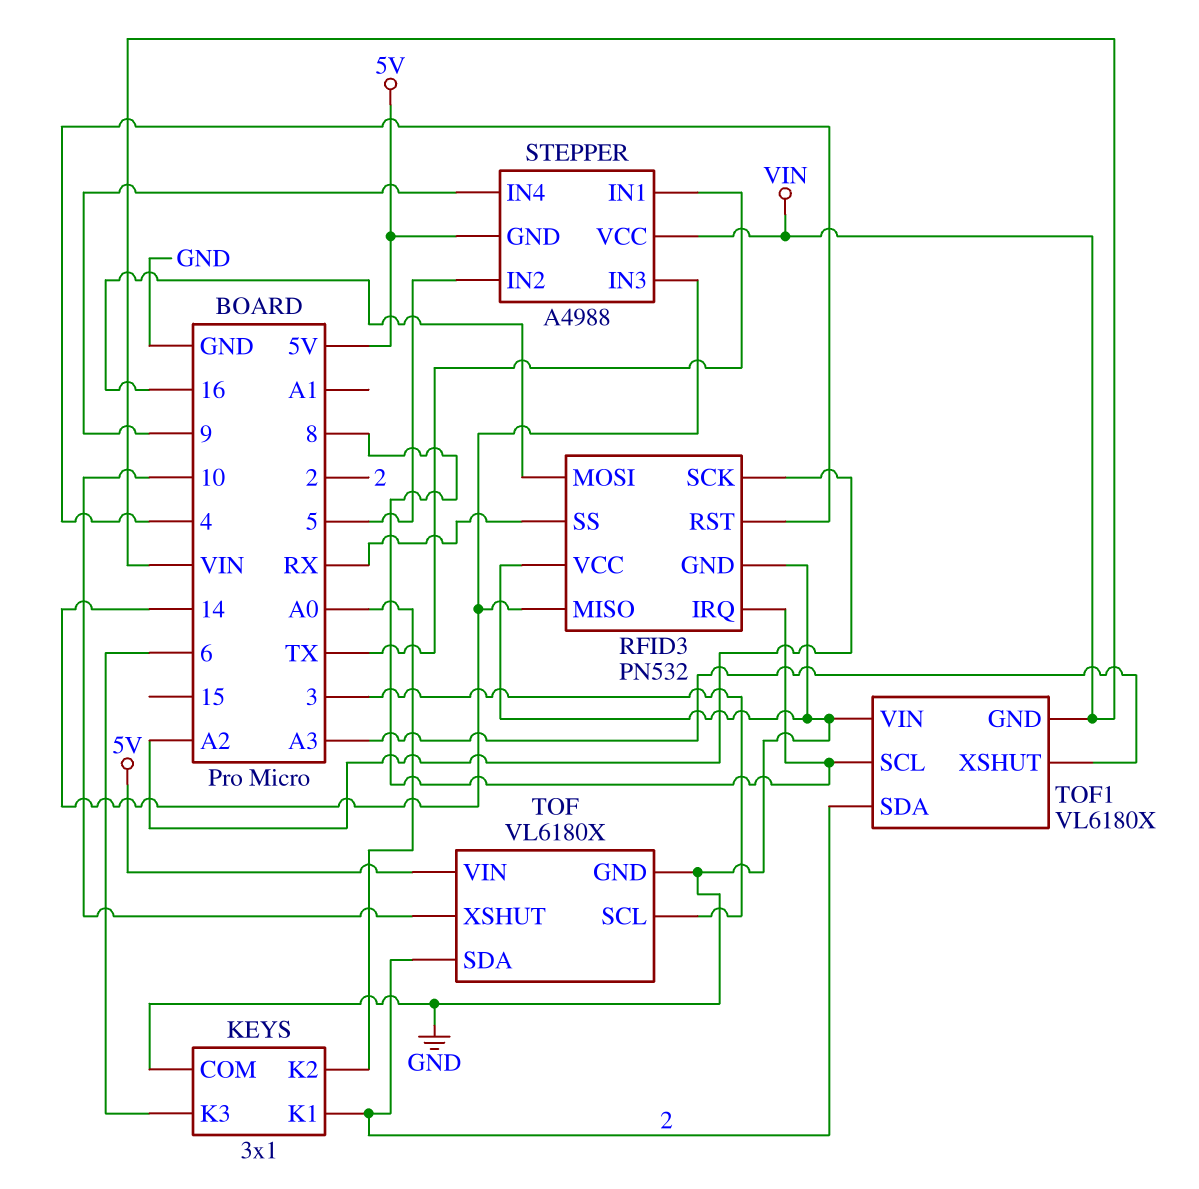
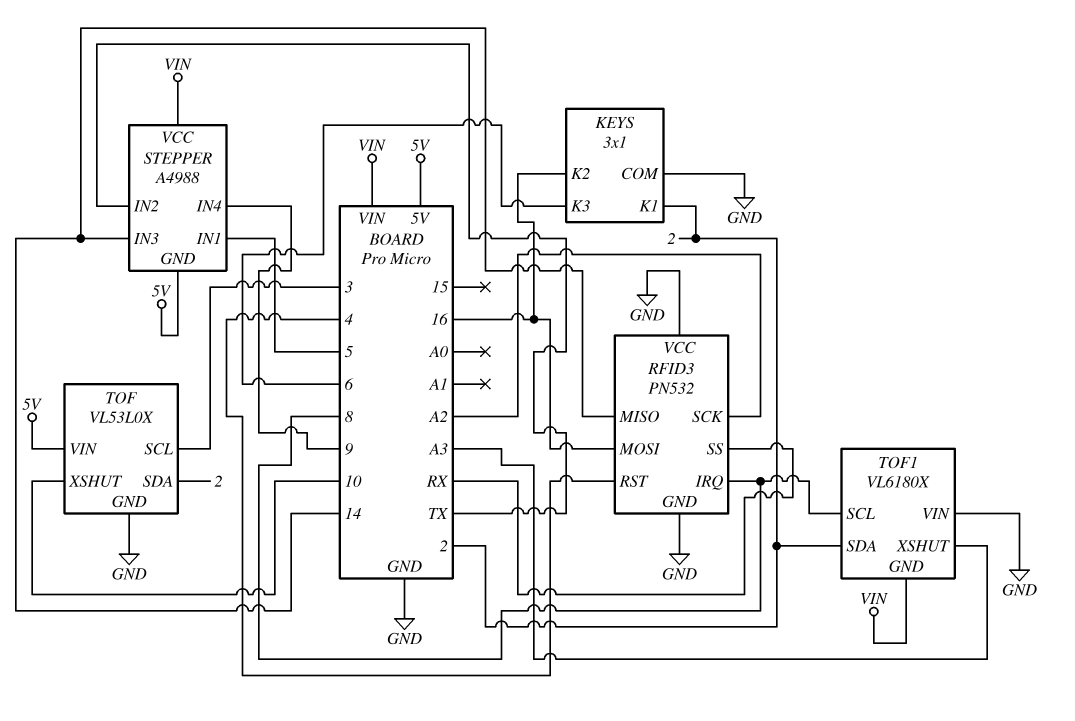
KEYS pin K2: A0 -> 16
STEPPER pin IN1: TX -> 5
STEPPER pin IN2: 5 -> TX
TOF: VL6180X -> VL53L0X

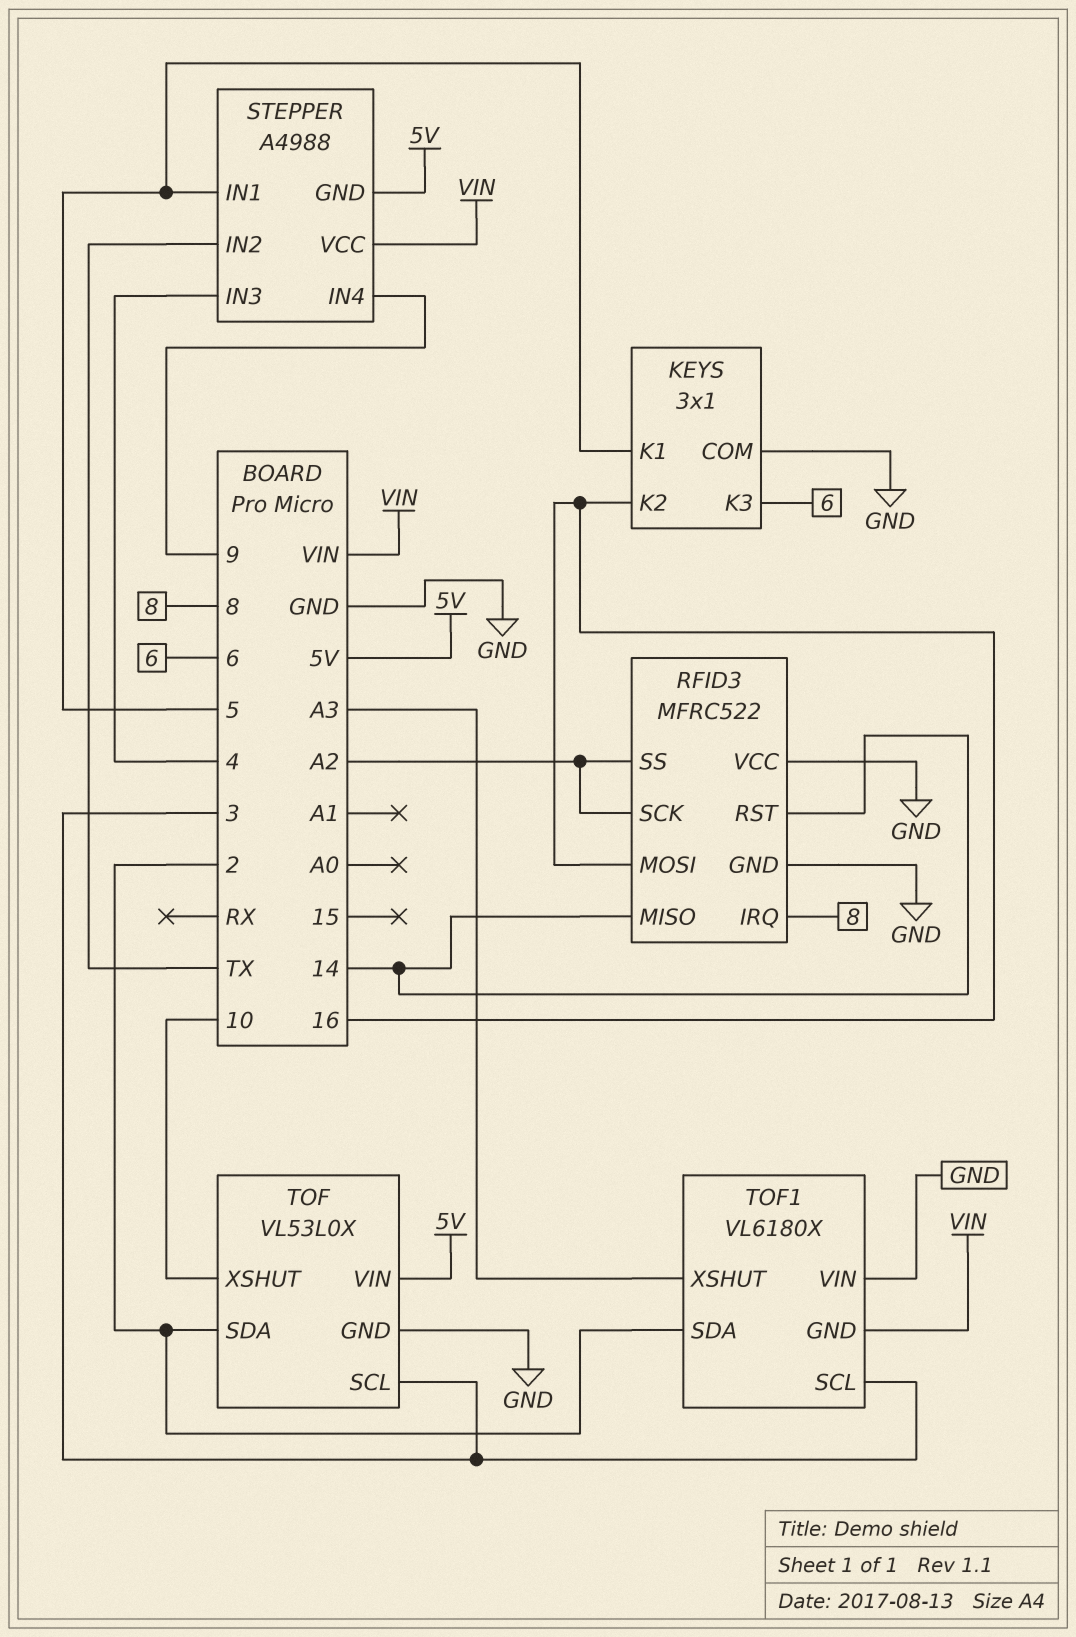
KEYS pin K1: 2 -> 5
RFID3: PN532 -> MFRC522
RFID3 pin RST: 4 -> 14
RFID3 pin SS: RX -> A2
STEPPER pin IN3: 14 -> 4
TOF1 pin SCL: 8 -> 3

